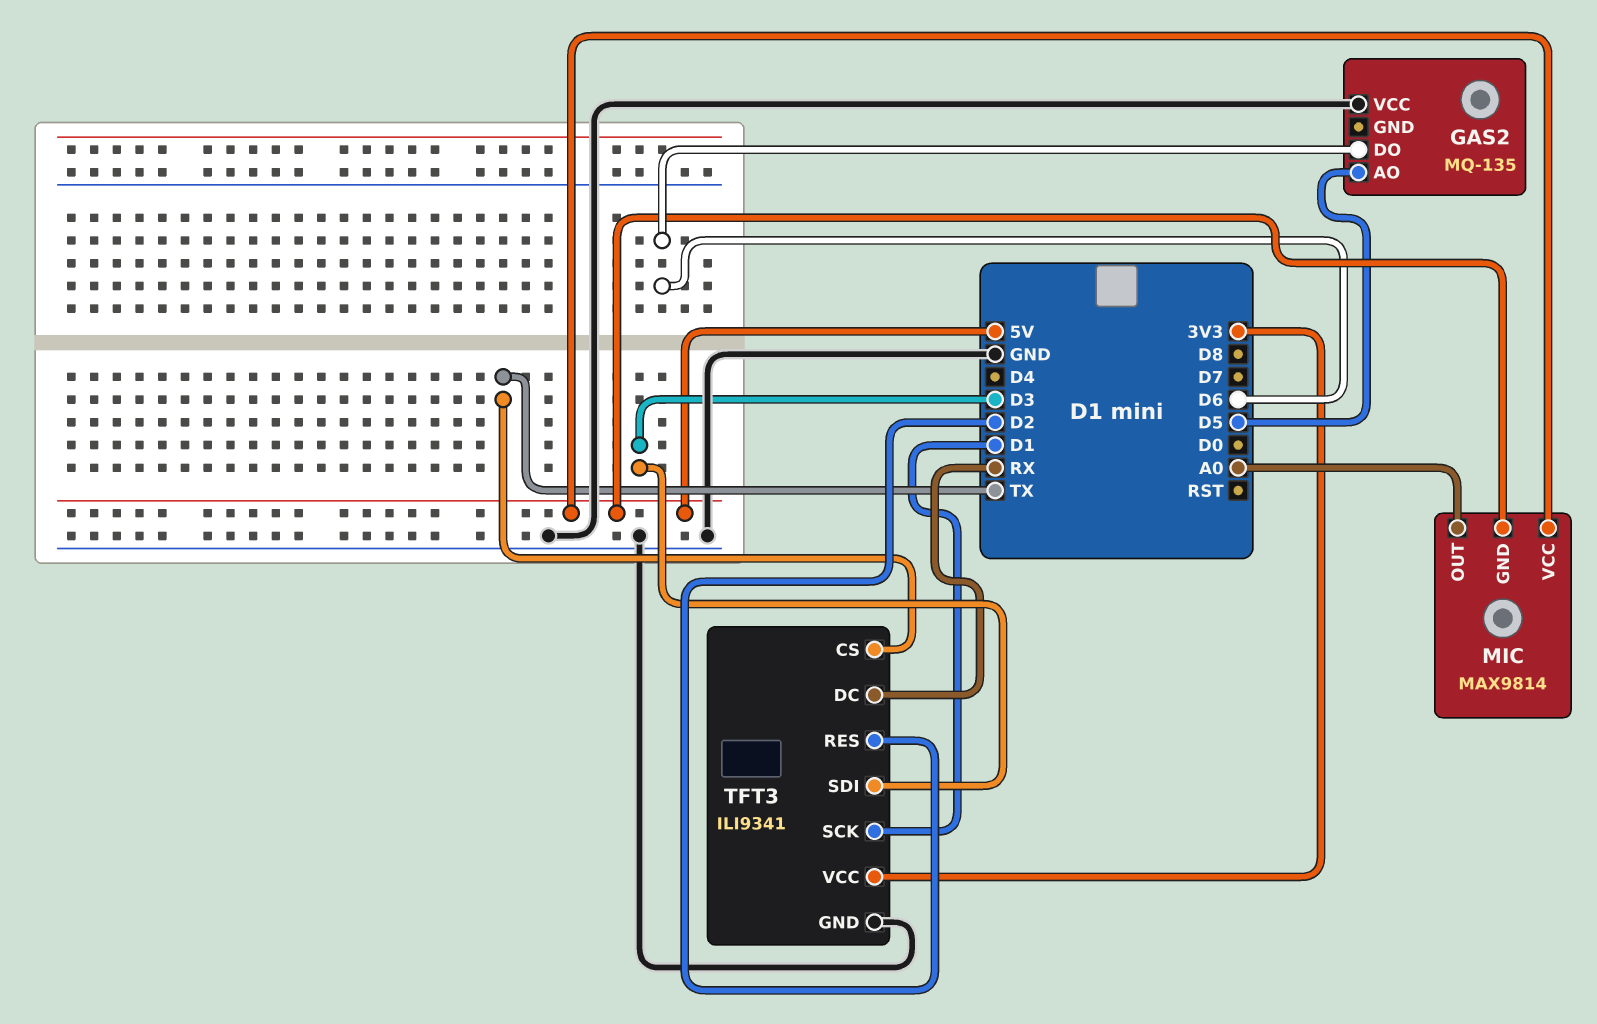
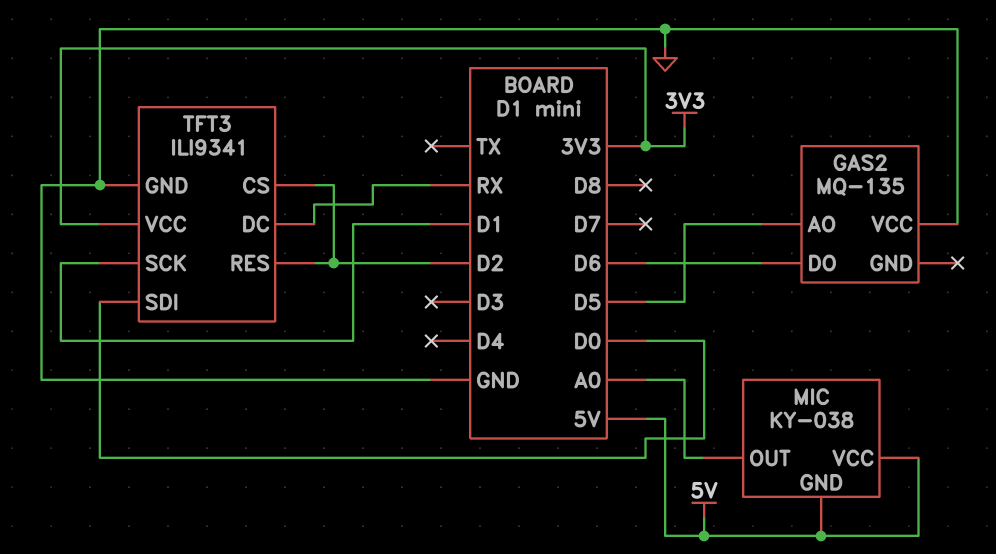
MIC: MAX9814 -> KY-038
TFT3 pin CS: TX -> D2
TFT3 pin SDI: D3 -> D0

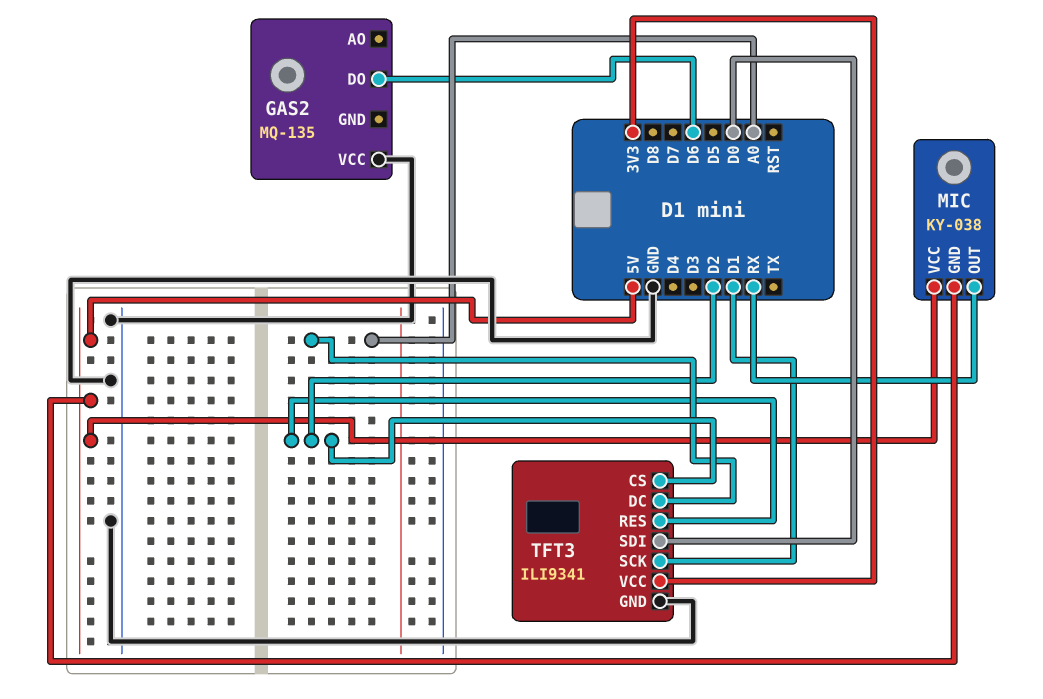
GAS2 pin AO: D5 -> none
MIC pin OUT: A0 -> RX
TFT3 pin DC: RX -> A0

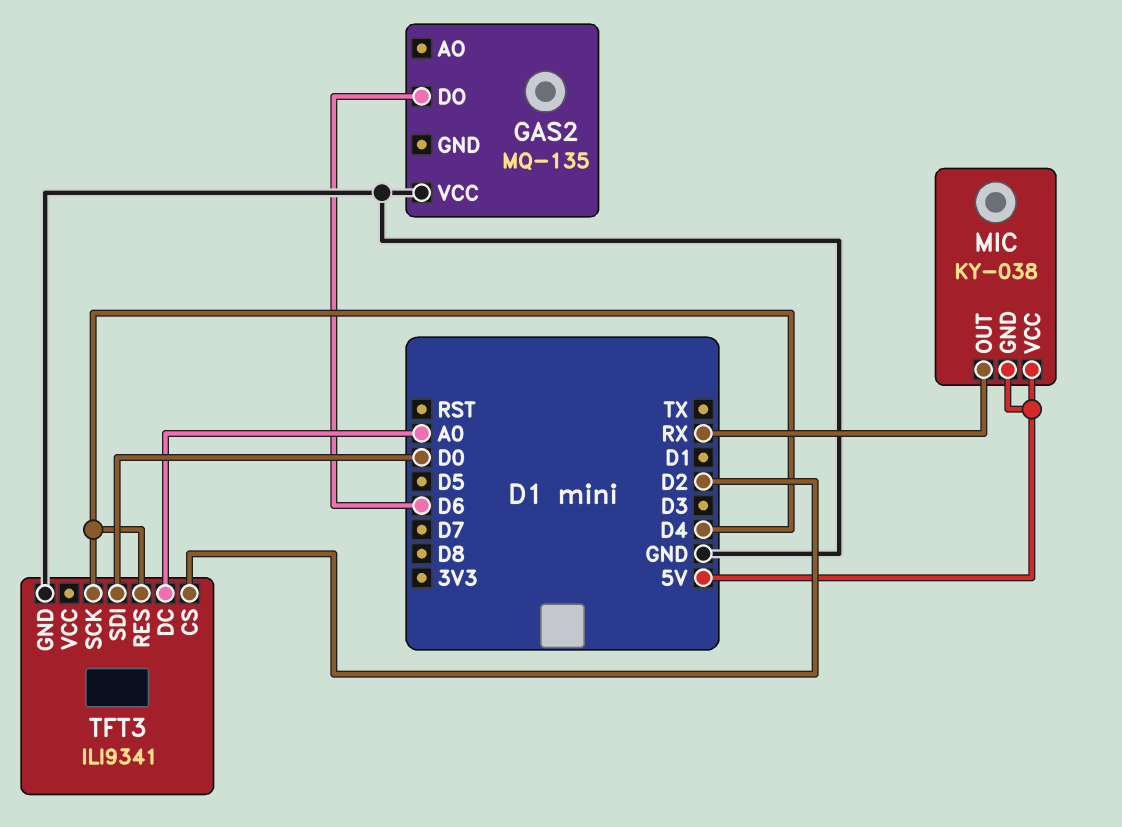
TFT3 pin RES: D2 -> D4
TFT3 pin SCK: D1 -> D4
TFT3 pin VCC: 3V3 -> none

